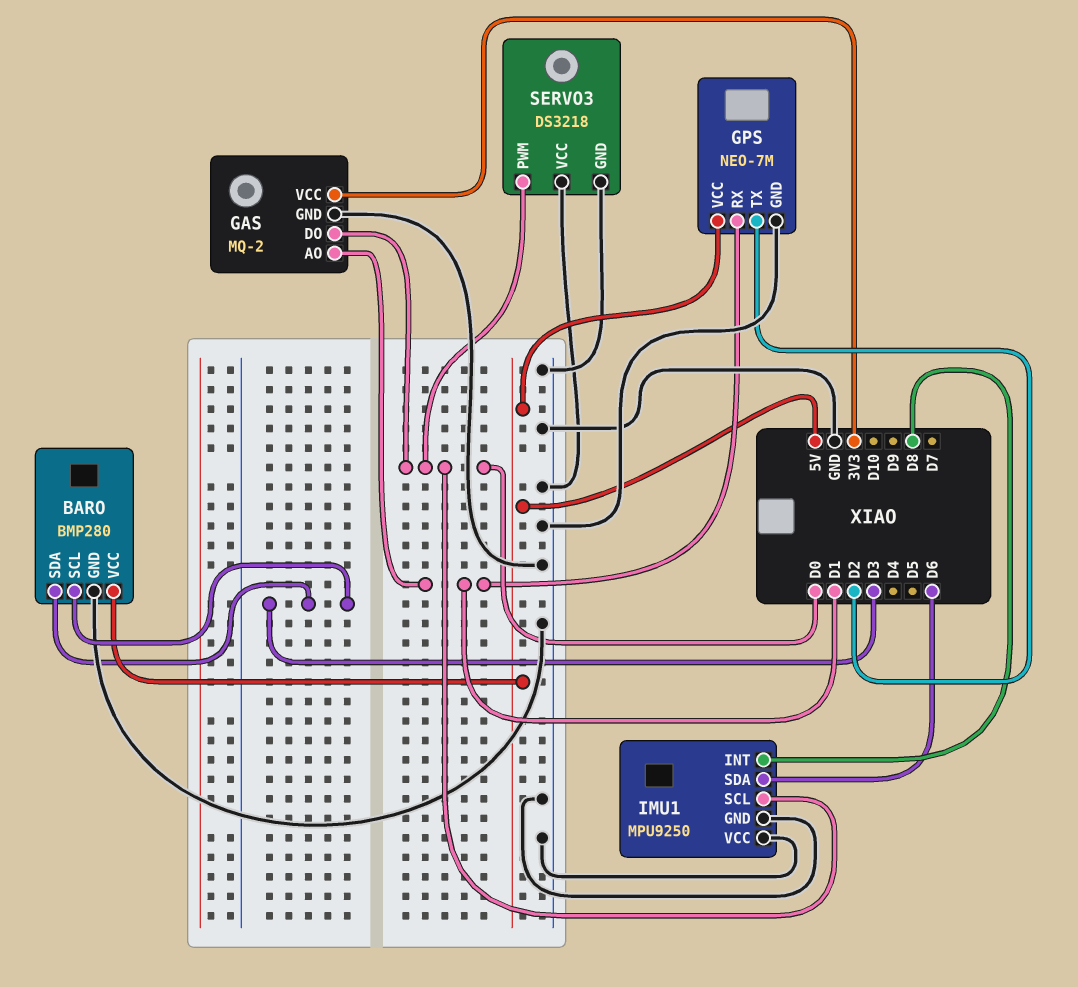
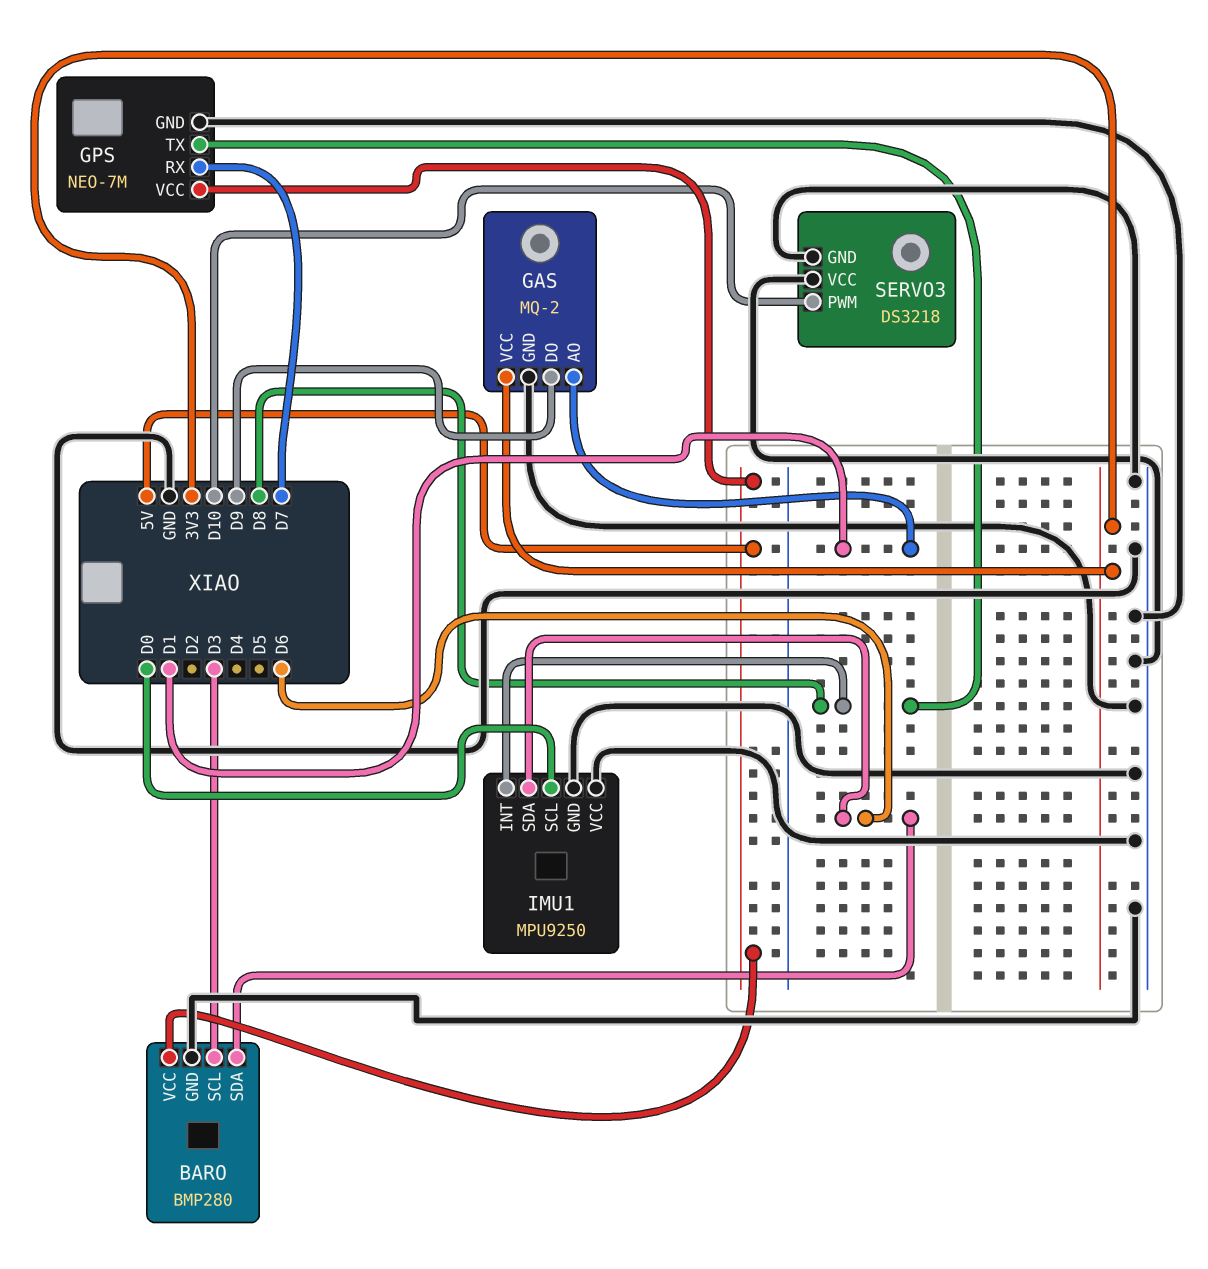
BARO pin SDA: D3 -> D6
GAS pin DO: D0 -> D9
GPS pin RX: D1 -> D7
GPS pin TX: D2 -> D8
SERVO3 pin PWM: D0 -> D10

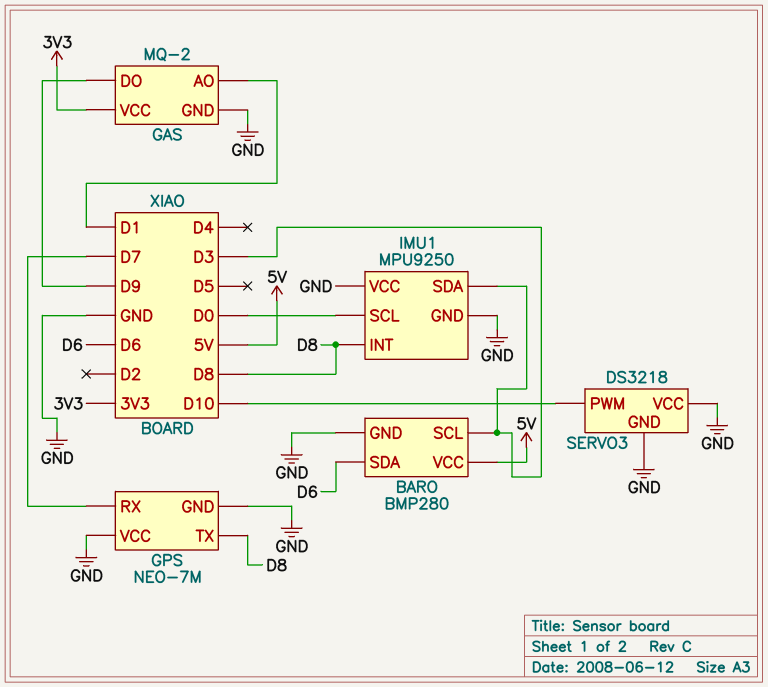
GPS pin VCC: 5V -> GND
IMU1 pin SDA: D6 -> D3

